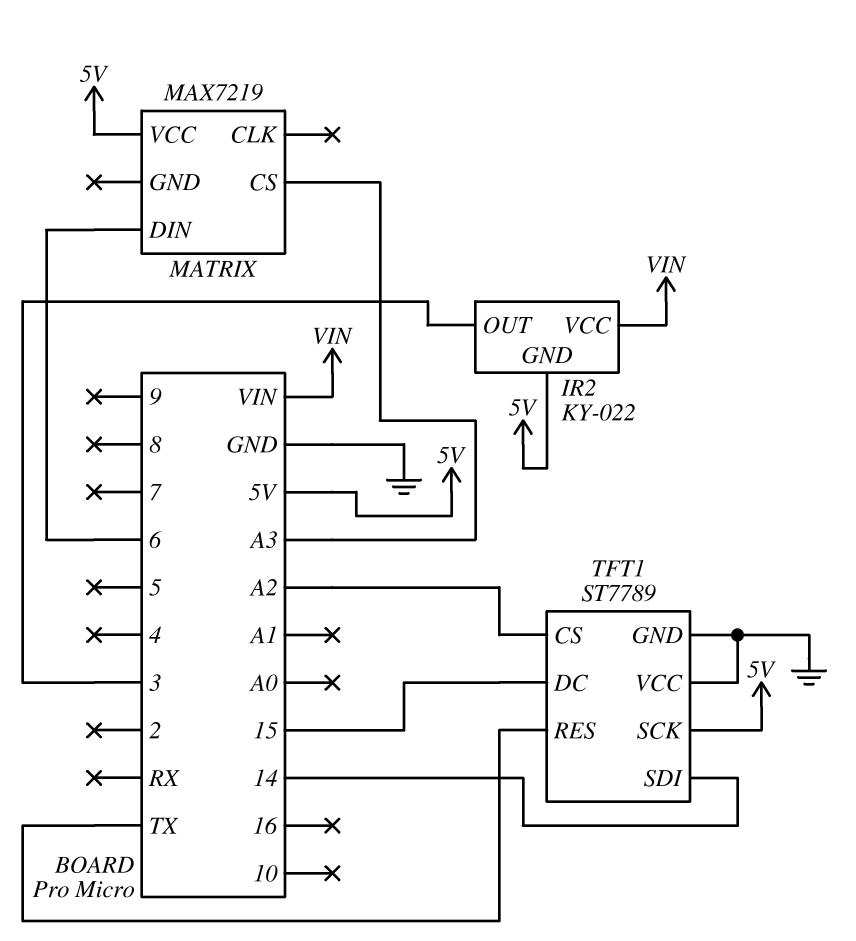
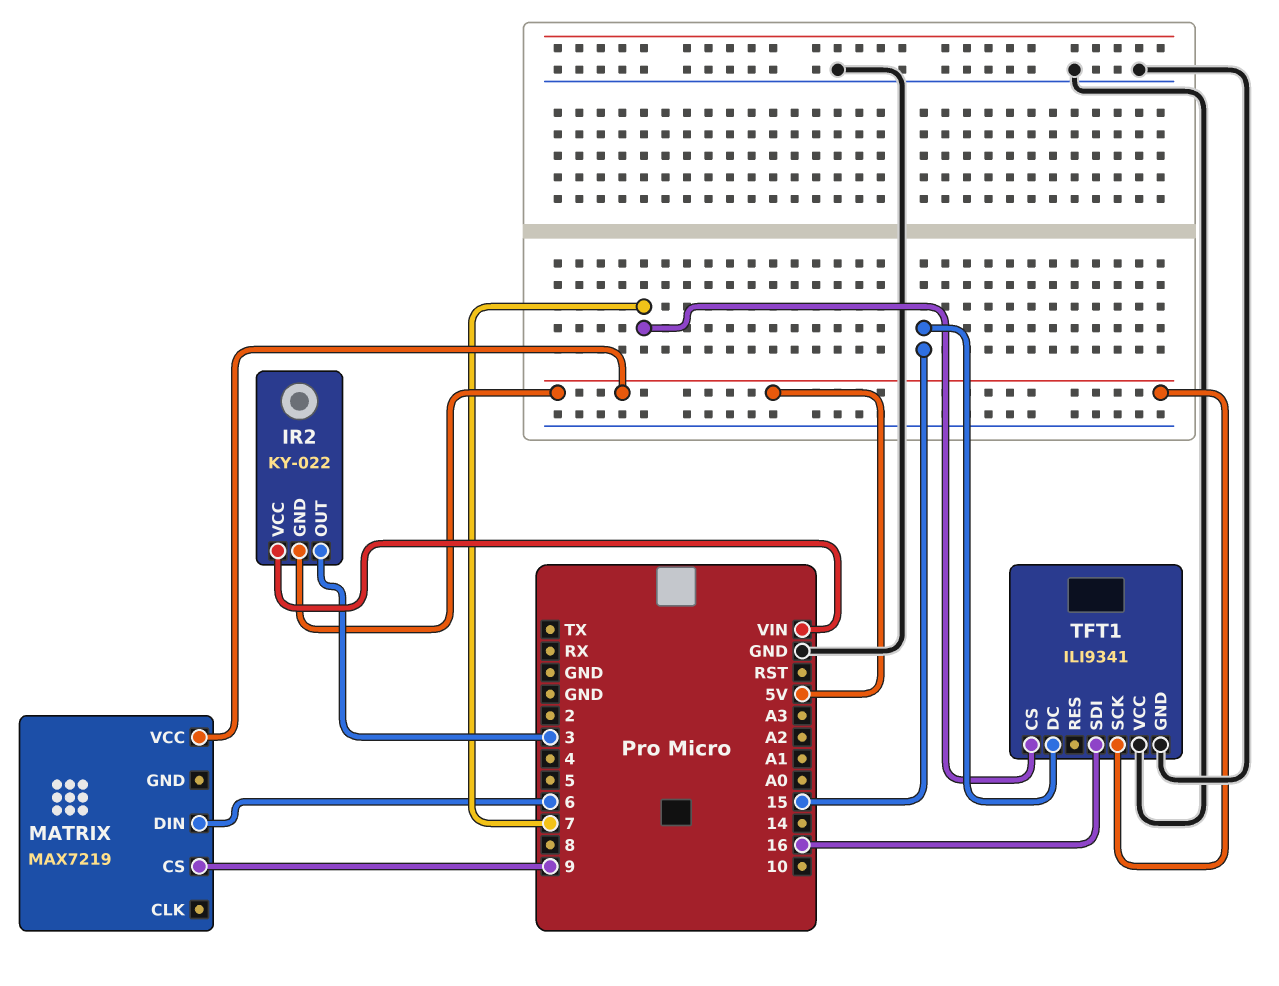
MATRIX pin CS: A3 -> 9
TFT1: ST7789 -> ILI9341
TFT1 pin CS: A2 -> 7
TFT1 pin RES: TX -> none
TFT1 pin SDI: 14 -> 16

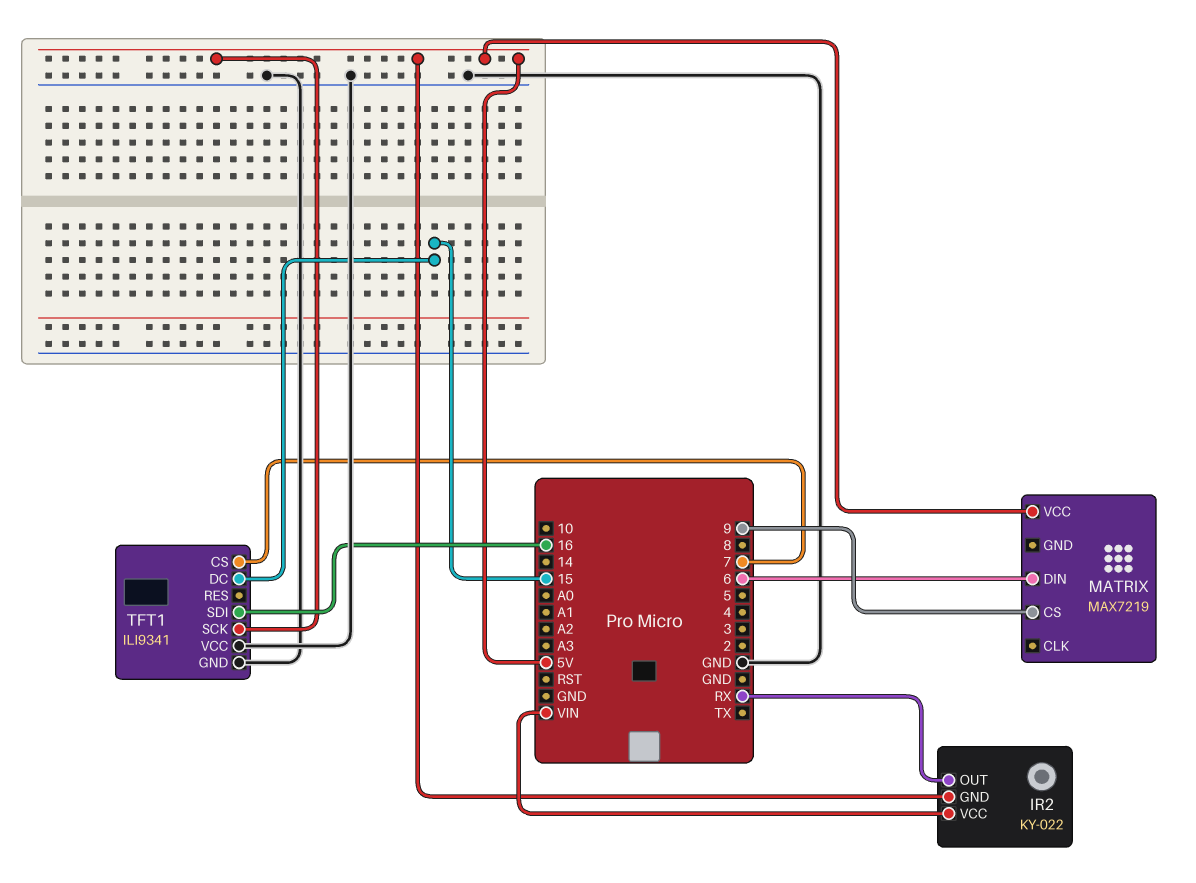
IR2 pin OUT: 3 -> RX

